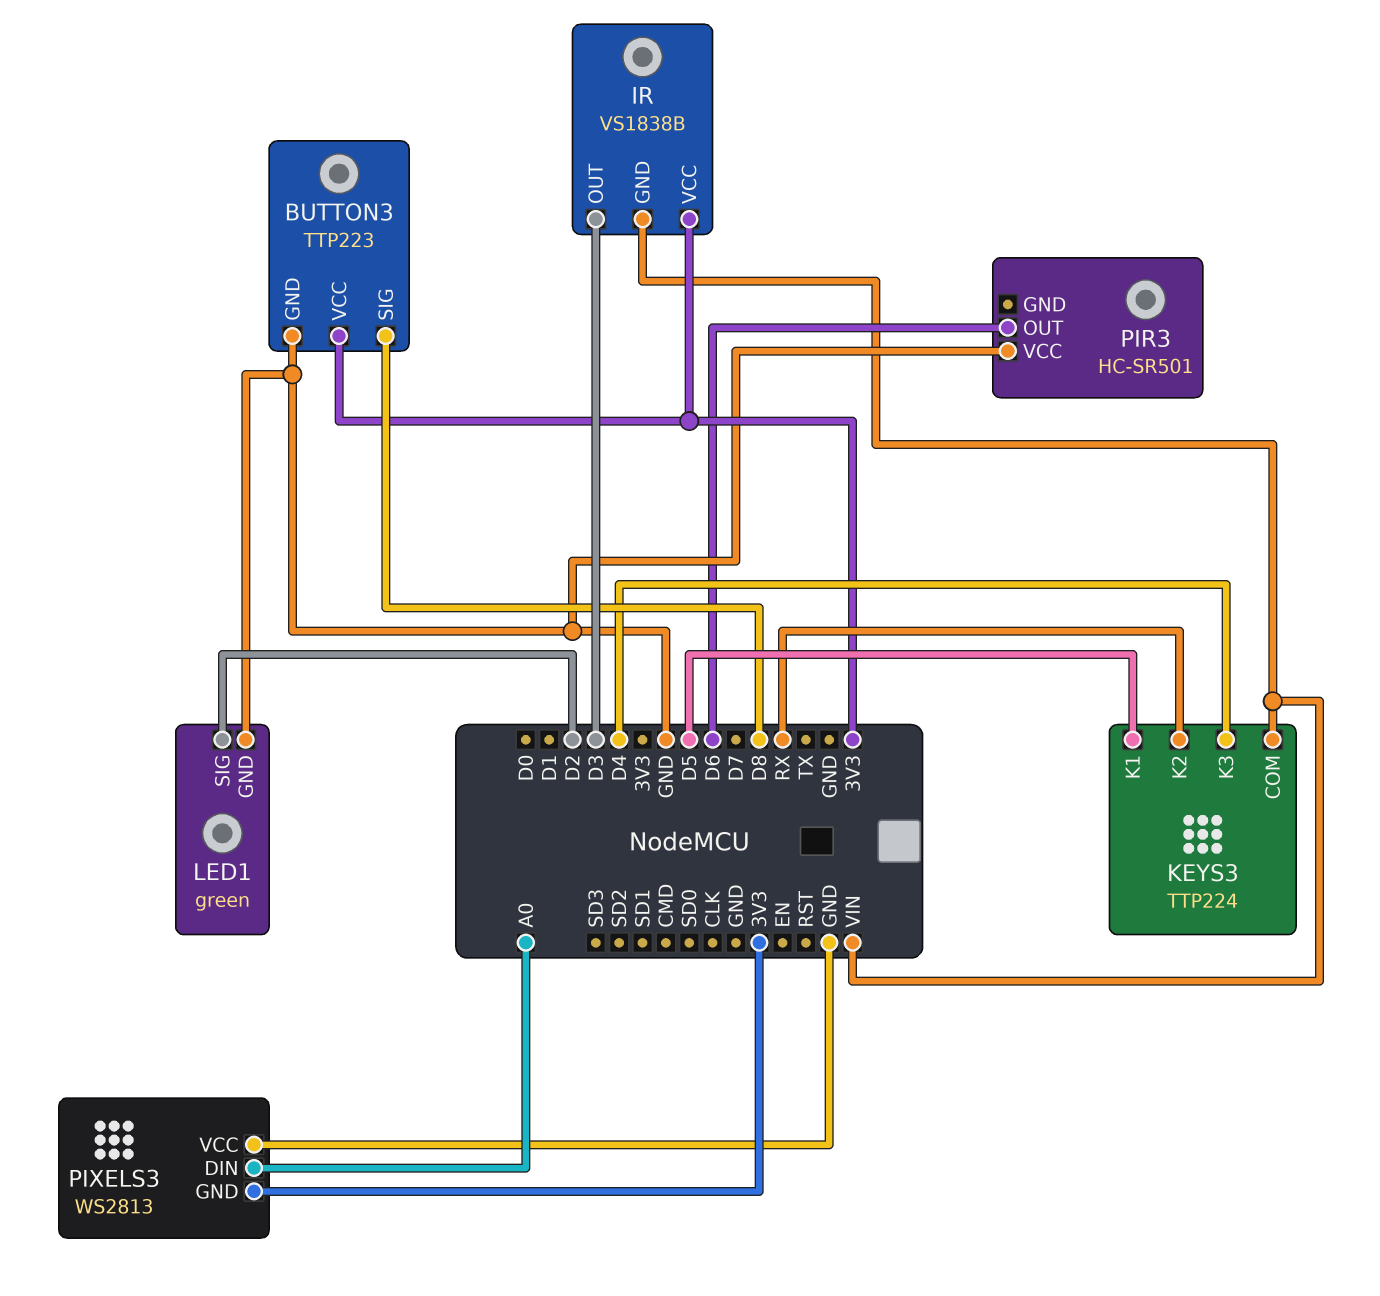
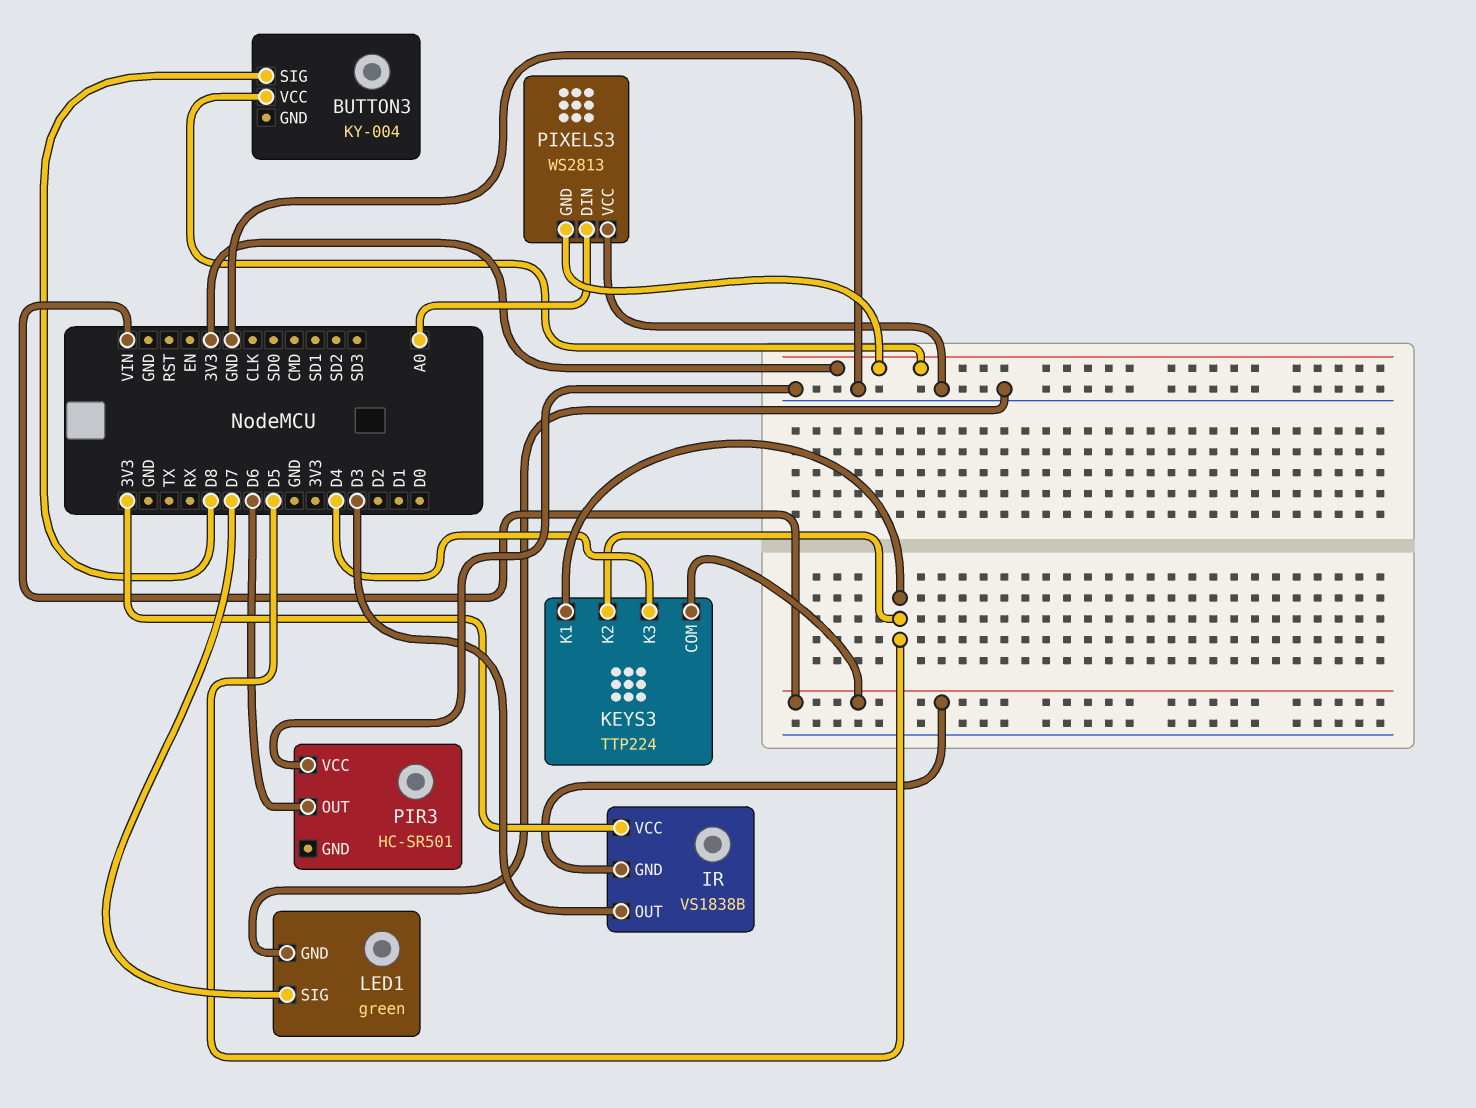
BUTTON3: TTP223 -> KY-004
BUTTON3 pin GND: GND -> none
KEYS3 pin K2: RX -> D5
LED1 pin SIG: D2 -> D7

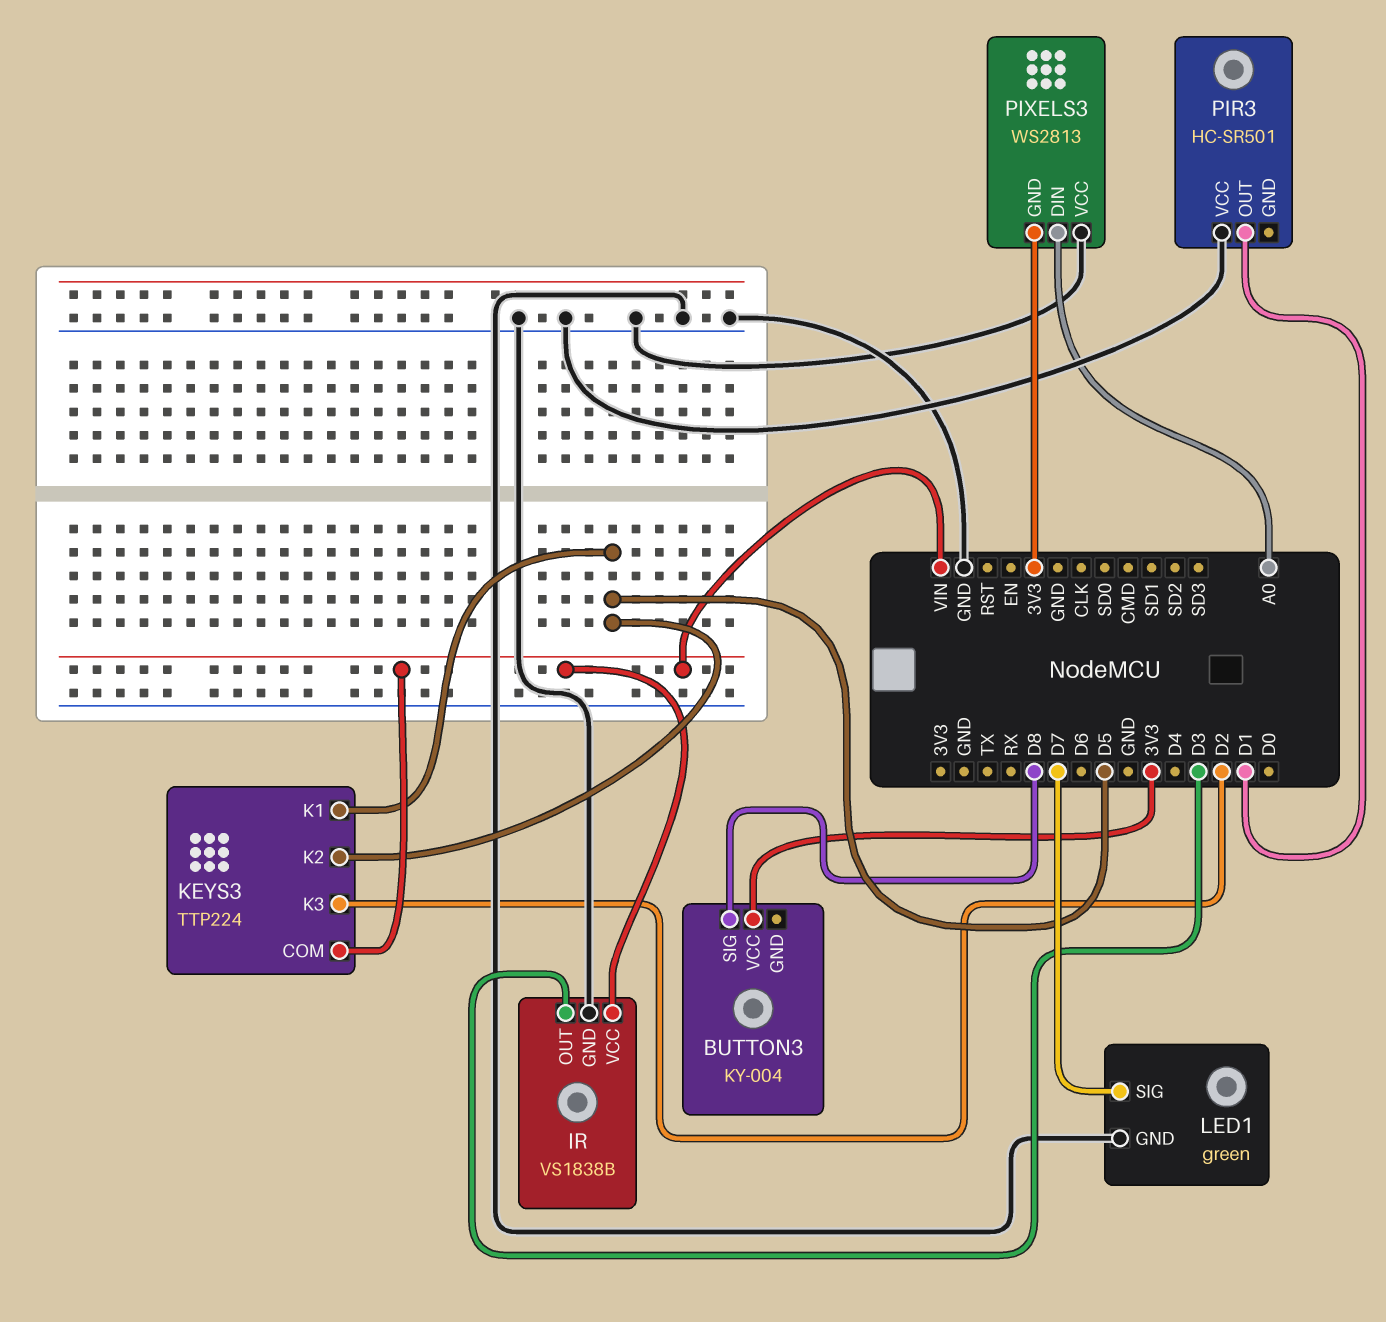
IR pin GND: VIN -> GND
IR pin VCC: 3V3 -> VIN
KEYS3 pin K3: D4 -> D2
PIR3 pin OUT: D6 -> D1

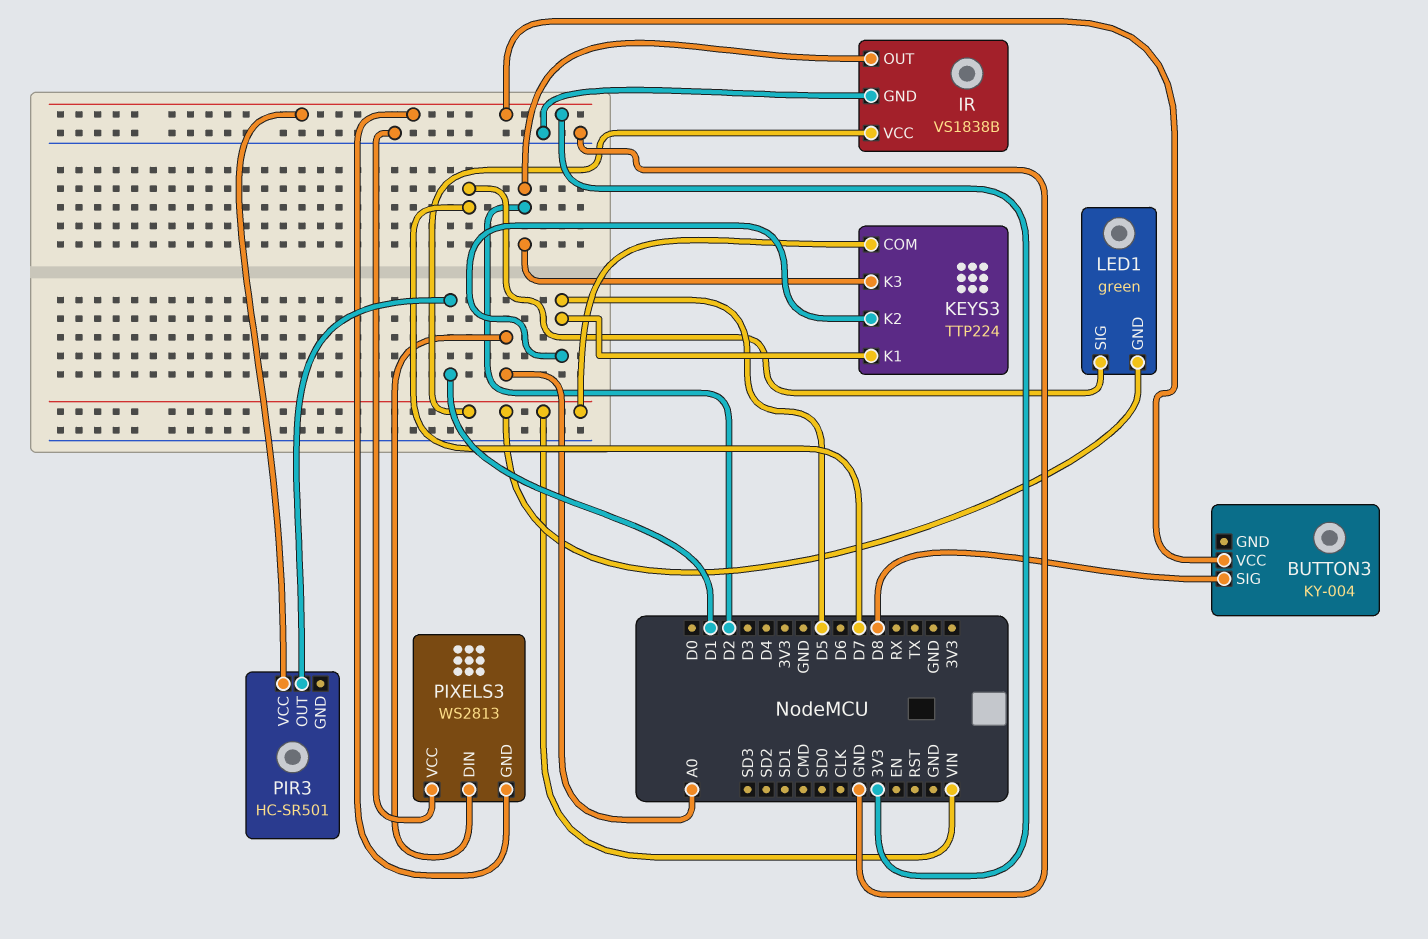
IR pin OUT: D3 -> D2
LED1 pin GND: GND -> VIN
PIR3 pin VCC: GND -> 3V3

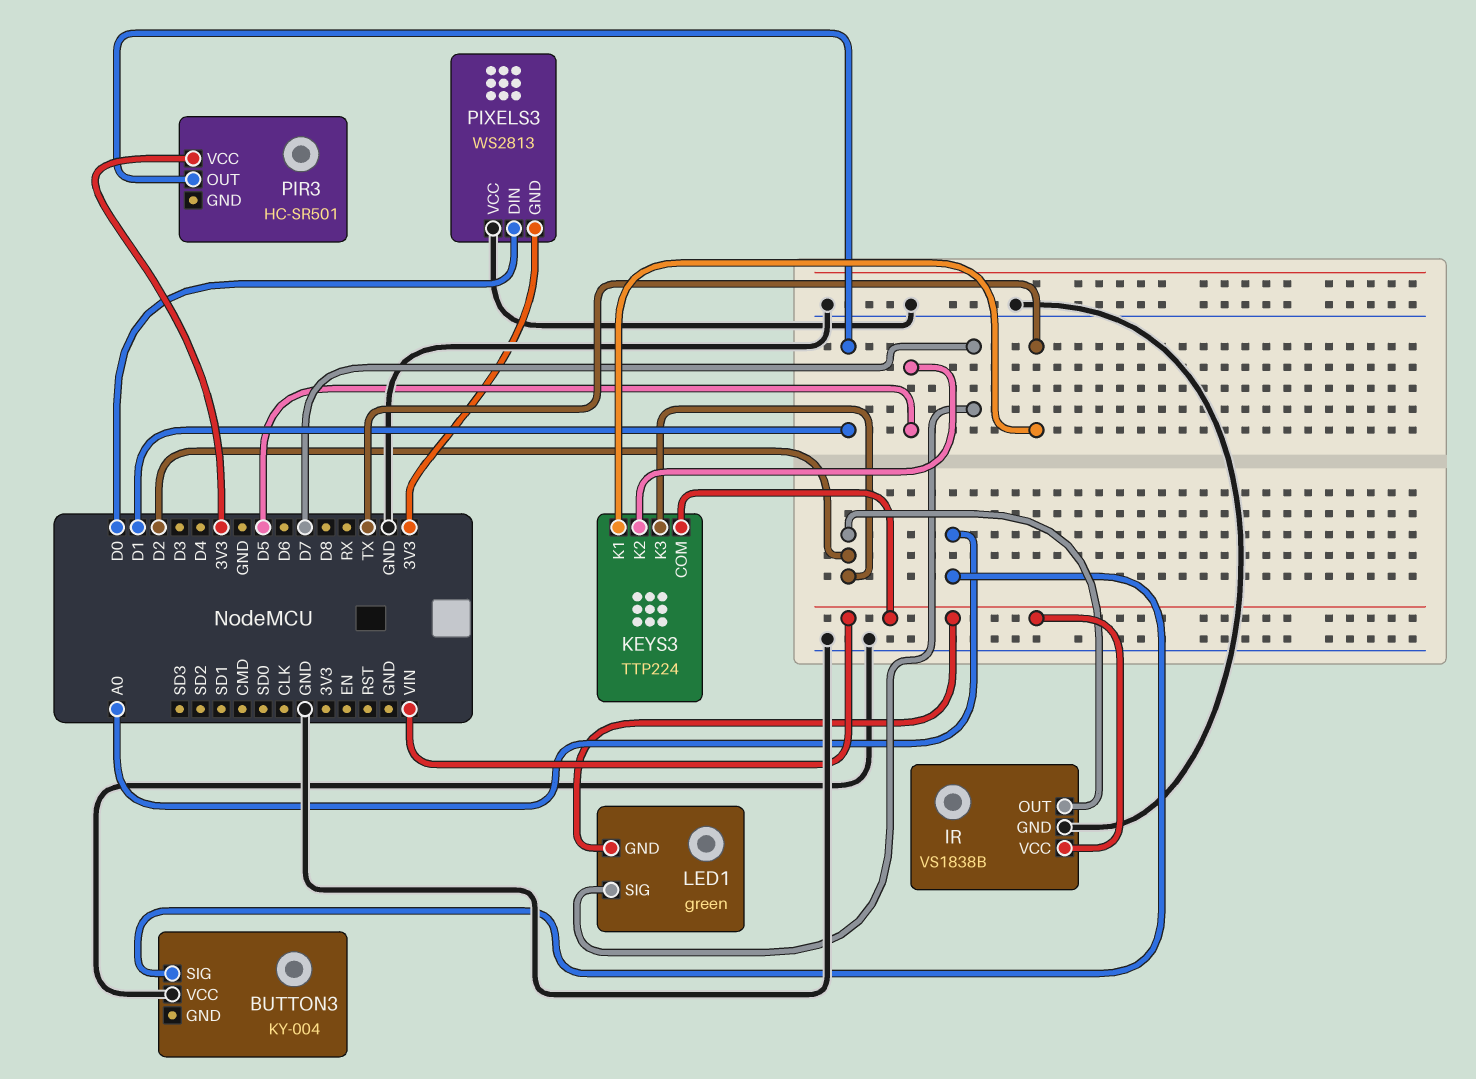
BUTTON3 pin SIG: D8 -> A0
BUTTON3 pin VCC: 3V3 -> GND
KEYS3 pin K1: D5 -> TX
PIXELS3 pin DIN: A0 -> D0

